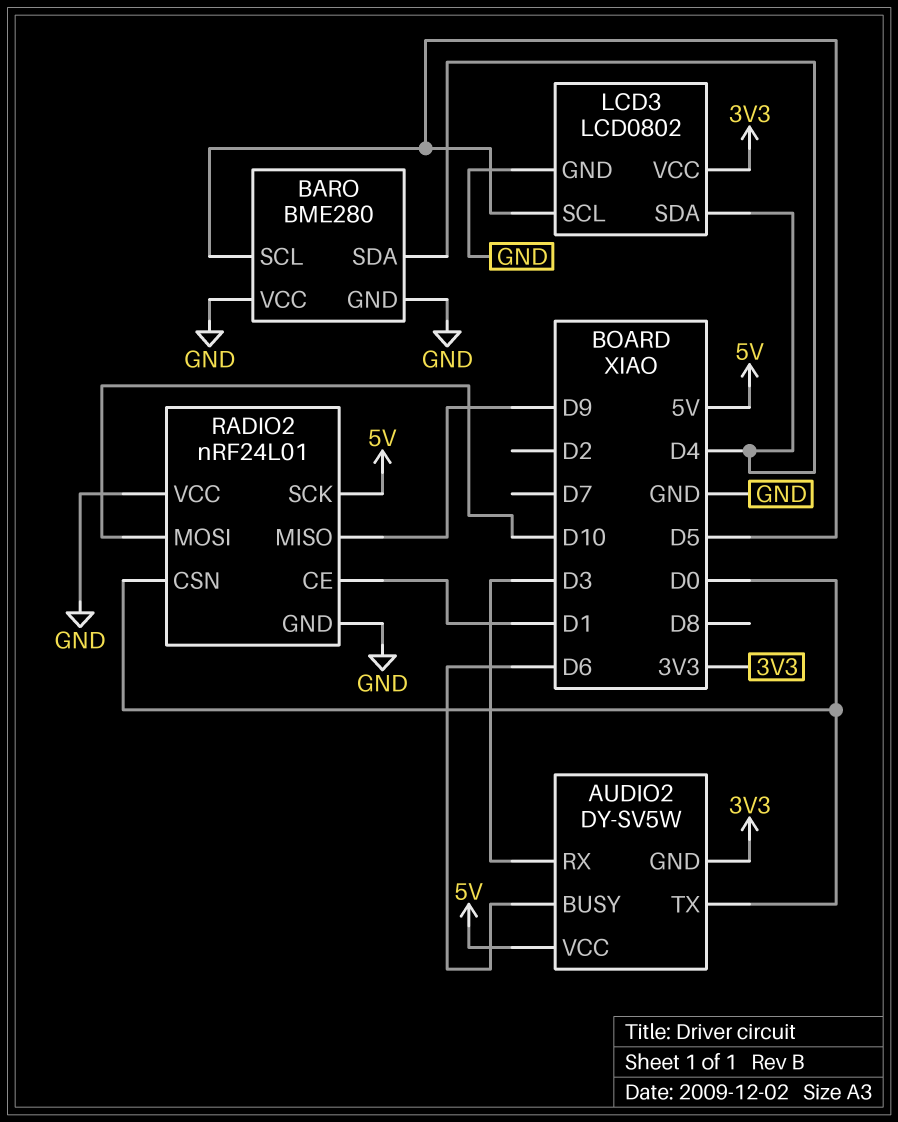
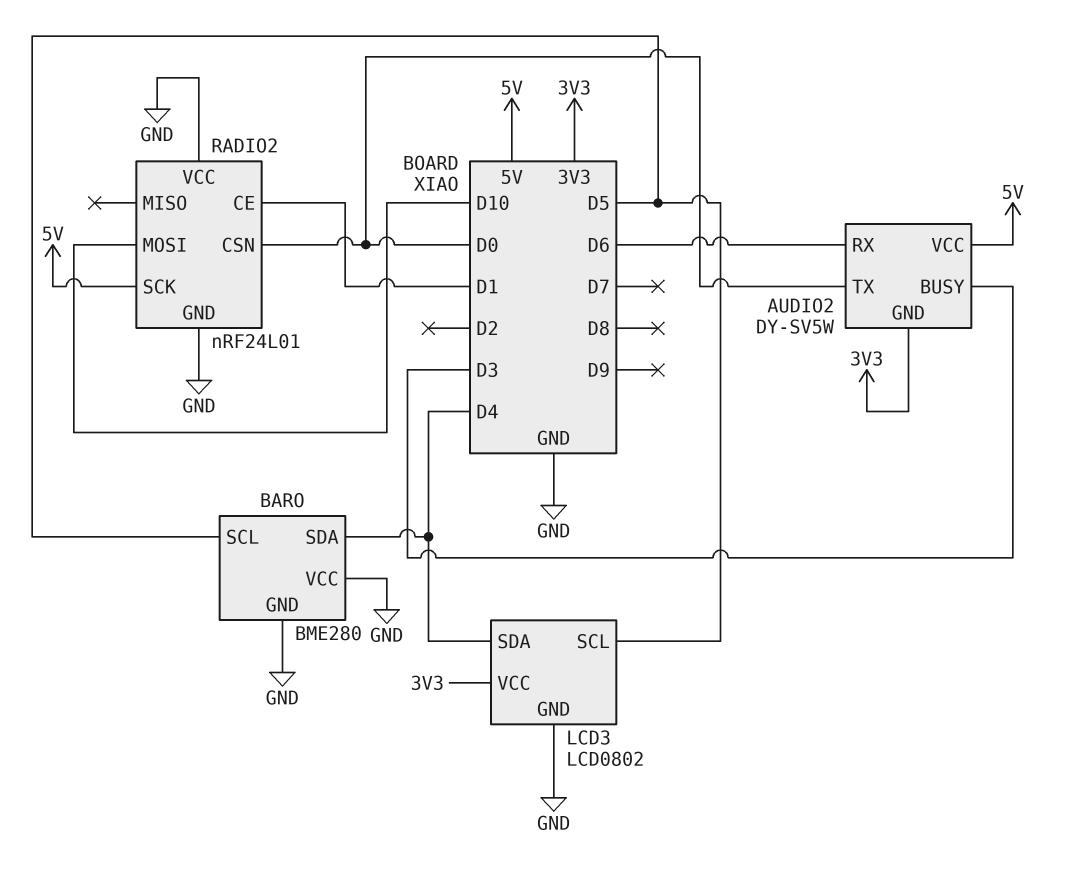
AUDIO2 pin BUSY: D6 -> D3
AUDIO2 pin RX: D3 -> D6
RADIO2 pin MISO: D9 -> none

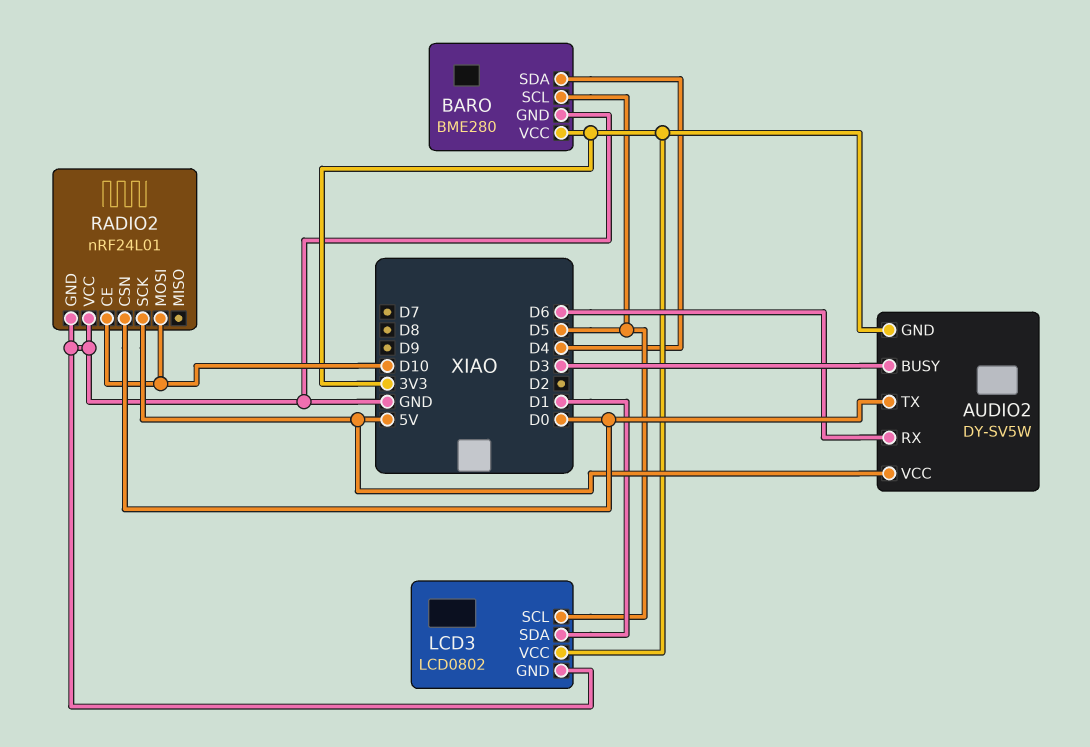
BARO pin VCC: GND -> 3V3
LCD3 pin SDA: D4 -> D1
RADIO2 pin CE: D1 -> D10

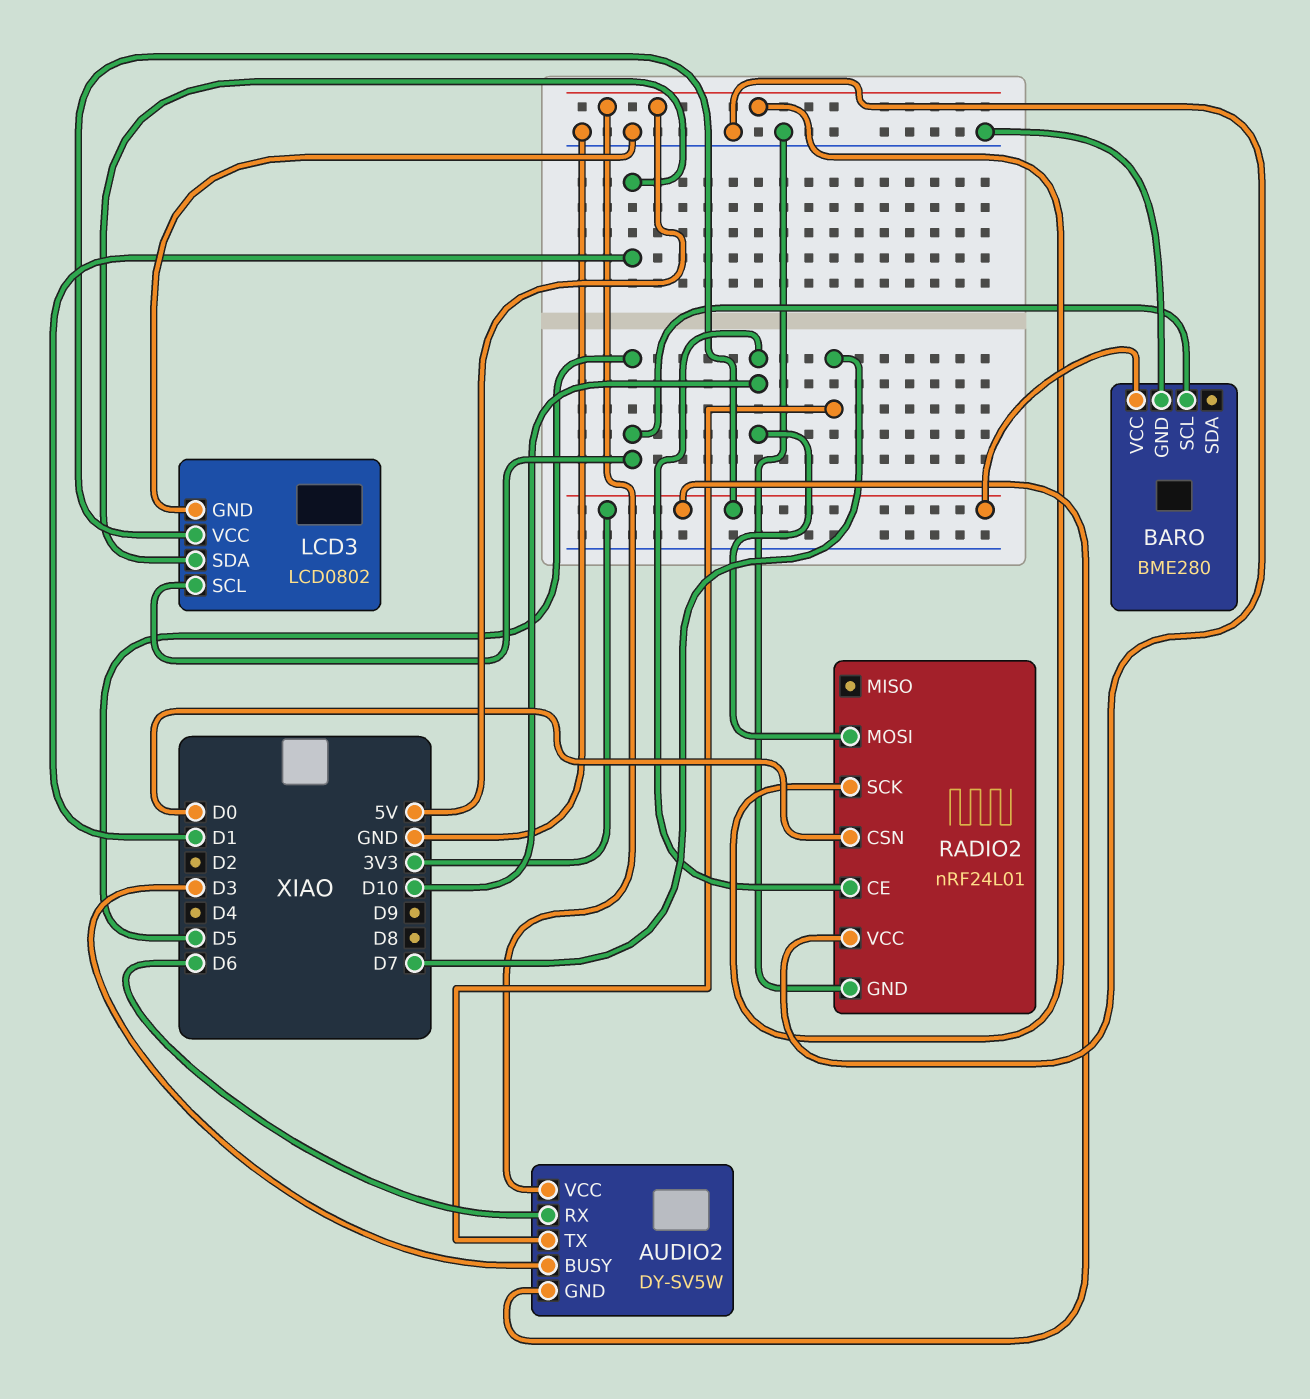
AUDIO2 pin TX: D0 -> D7
BARO pin SDA: D4 -> none

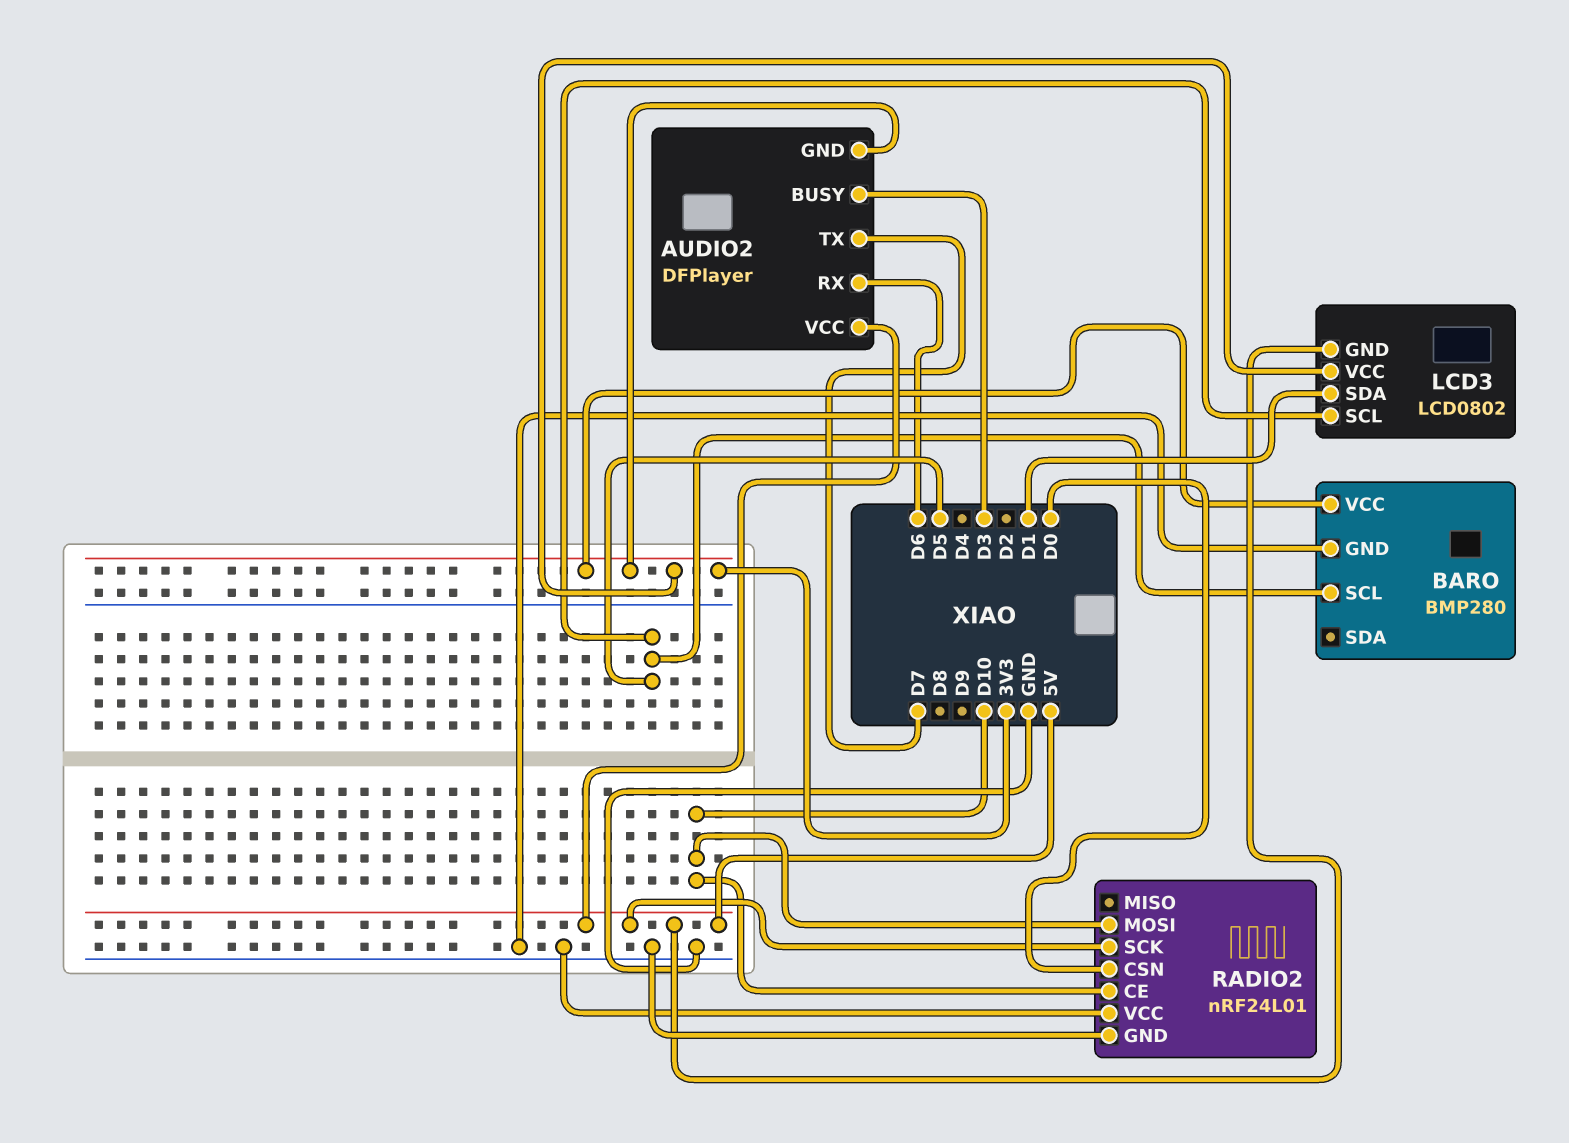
AUDIO2: DY-SV5W -> DFPlayer
BARO: BME280 -> BMP280
LCD3 pin GND: GND -> 5V

